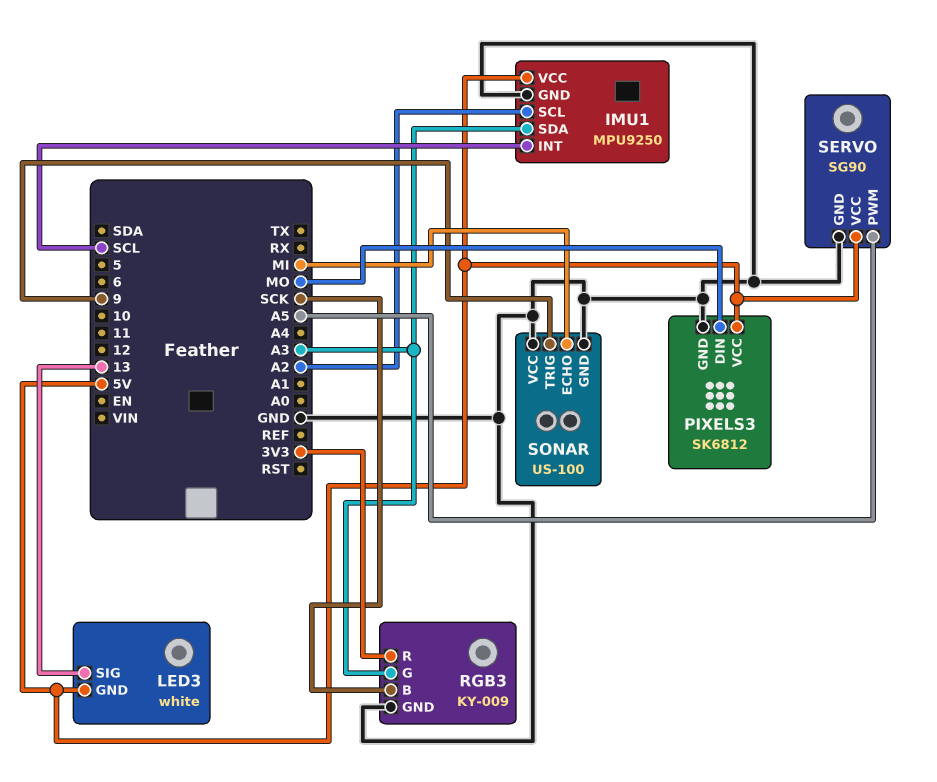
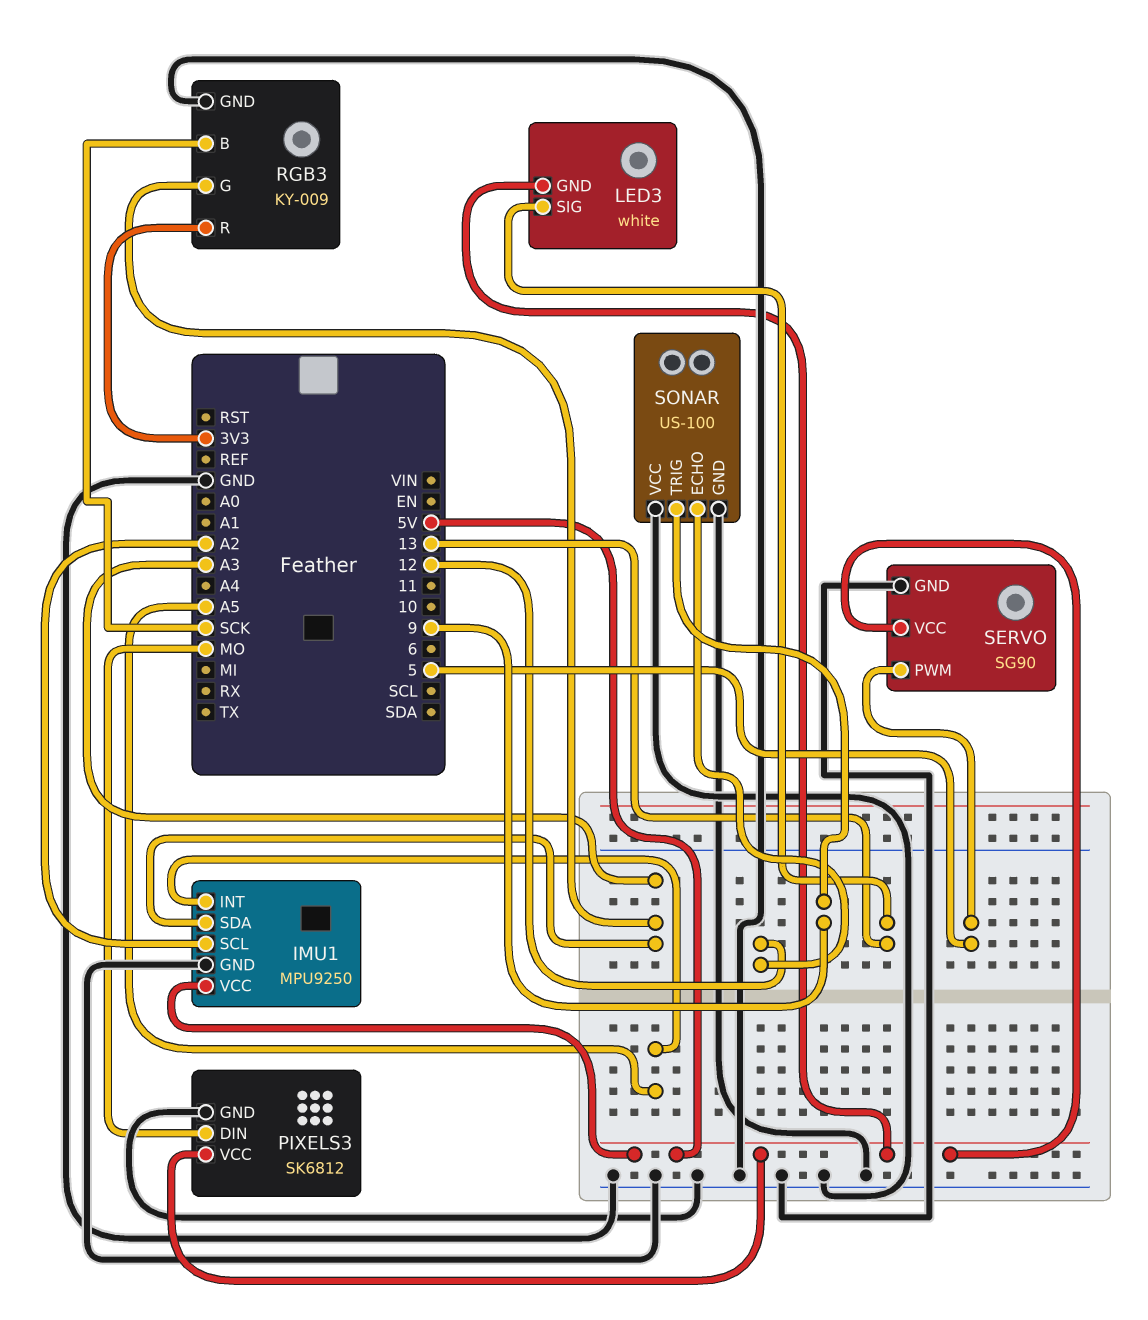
IMU1 pin INT: SCL -> A5
SERVO pin PWM: A5 -> 5
SONAR pin ECHO: MI -> 12

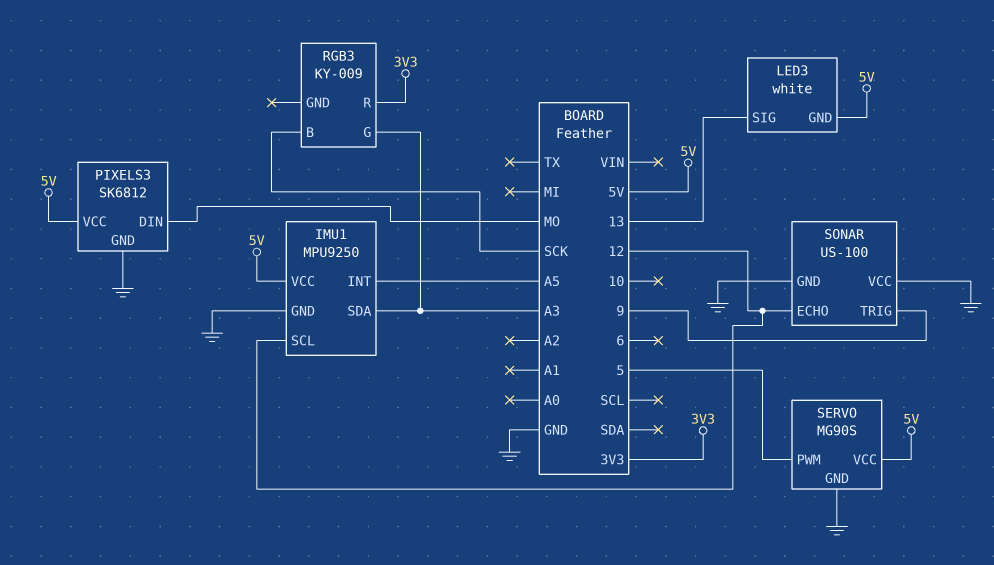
IMU1 pin SCL: A2 -> 12
RGB3 pin GND: GND -> none
SERVO: SG90 -> MG90S

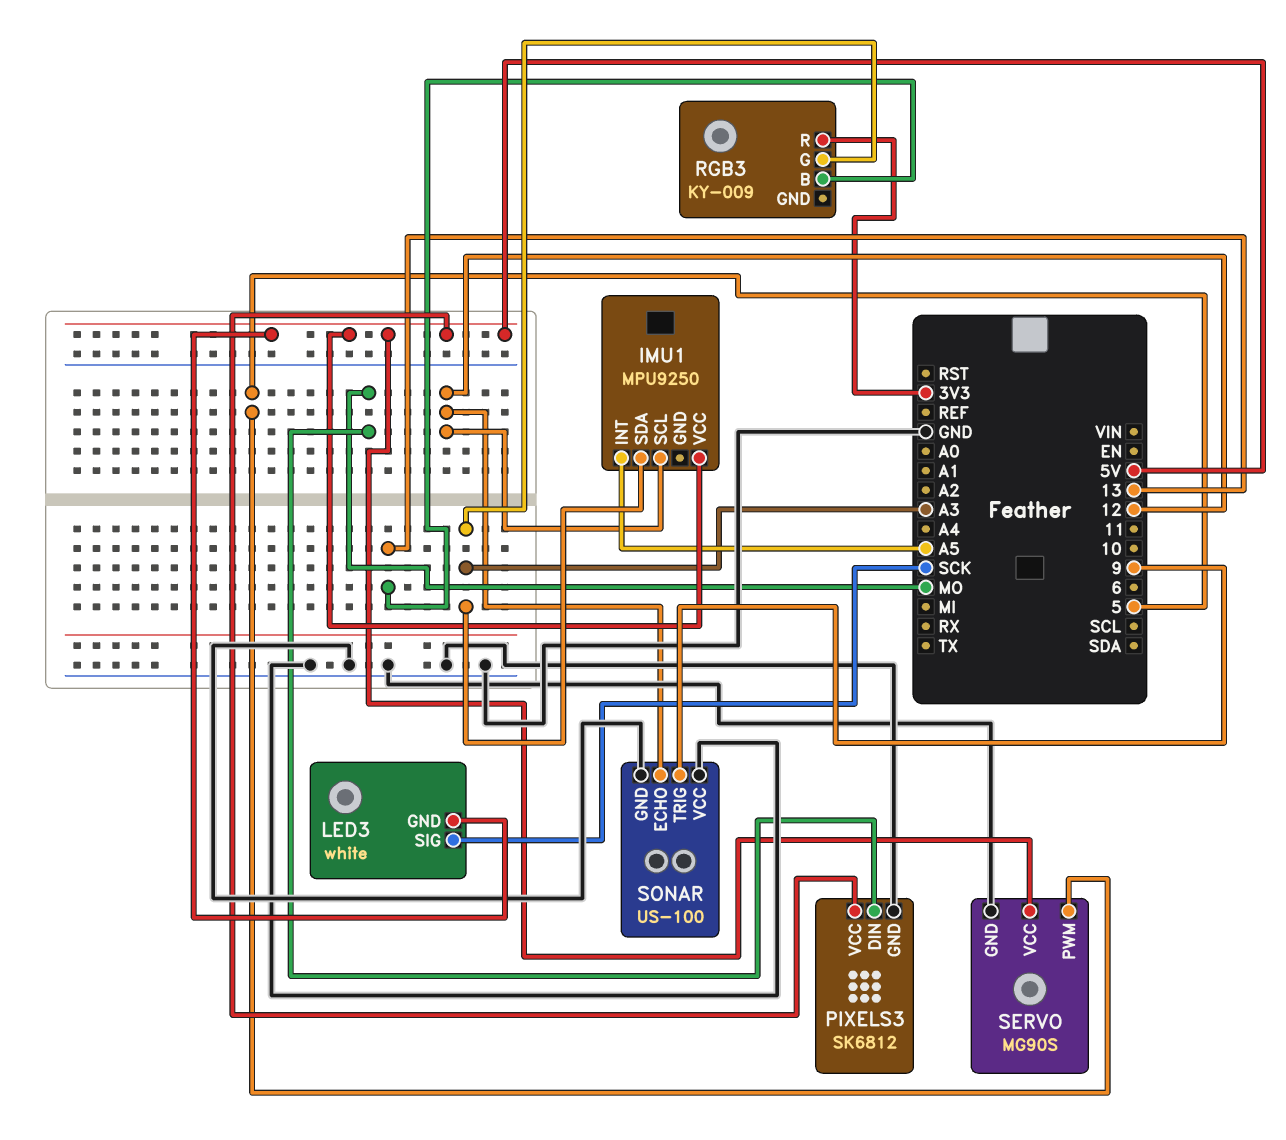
IMU1 pin GND: GND -> none
LED3 pin SIG: 13 -> SCK
RGB3 pin B: SCK -> 13

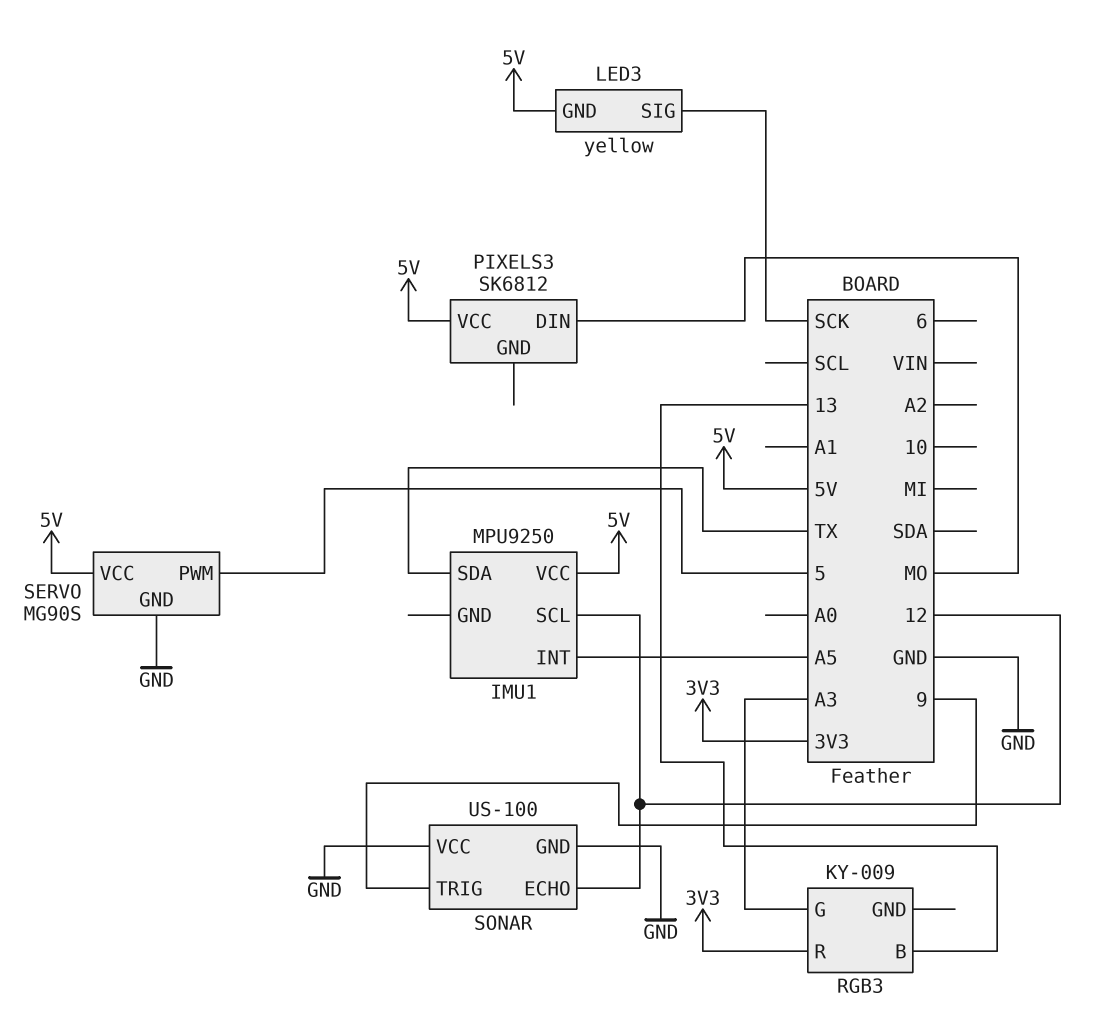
IMU1 pin SDA: A3 -> TX
LED3: white -> yellow
PIXELS3 pin GND: GND -> none

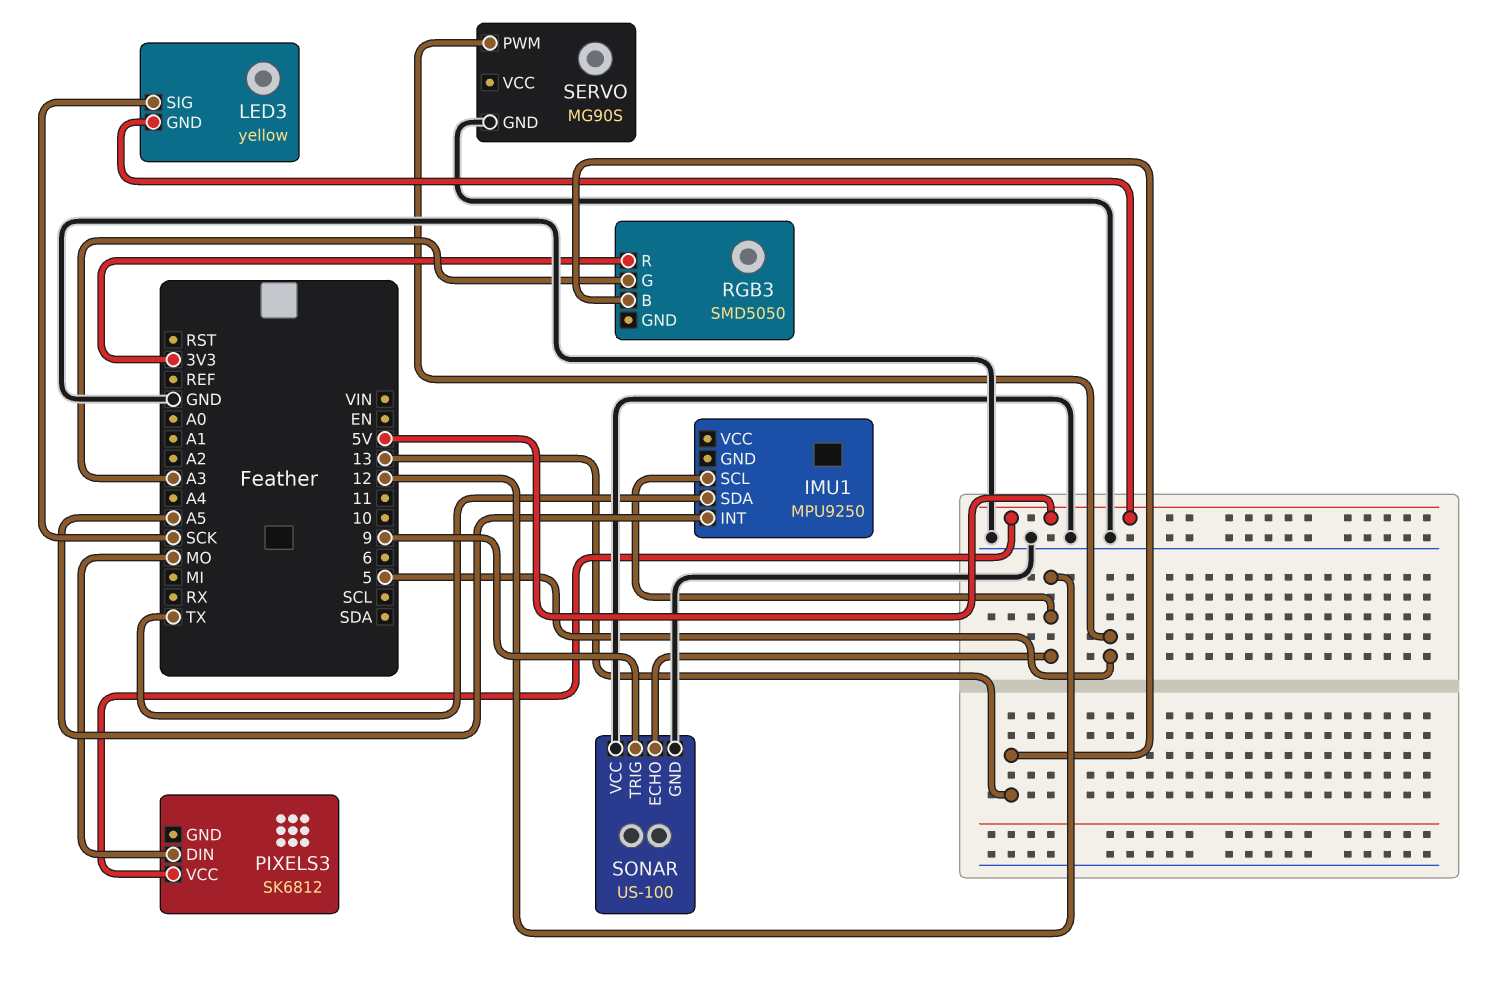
IMU1 pin VCC: 5V -> none
RGB3: KY-009 -> SMD5050
SERVO pin VCC: 5V -> none

